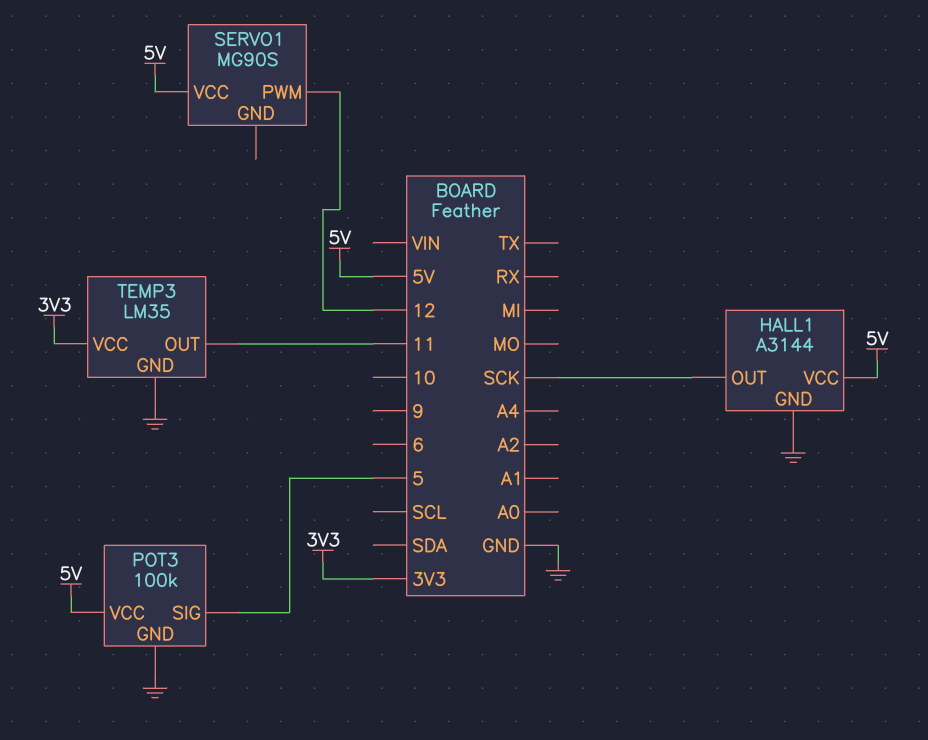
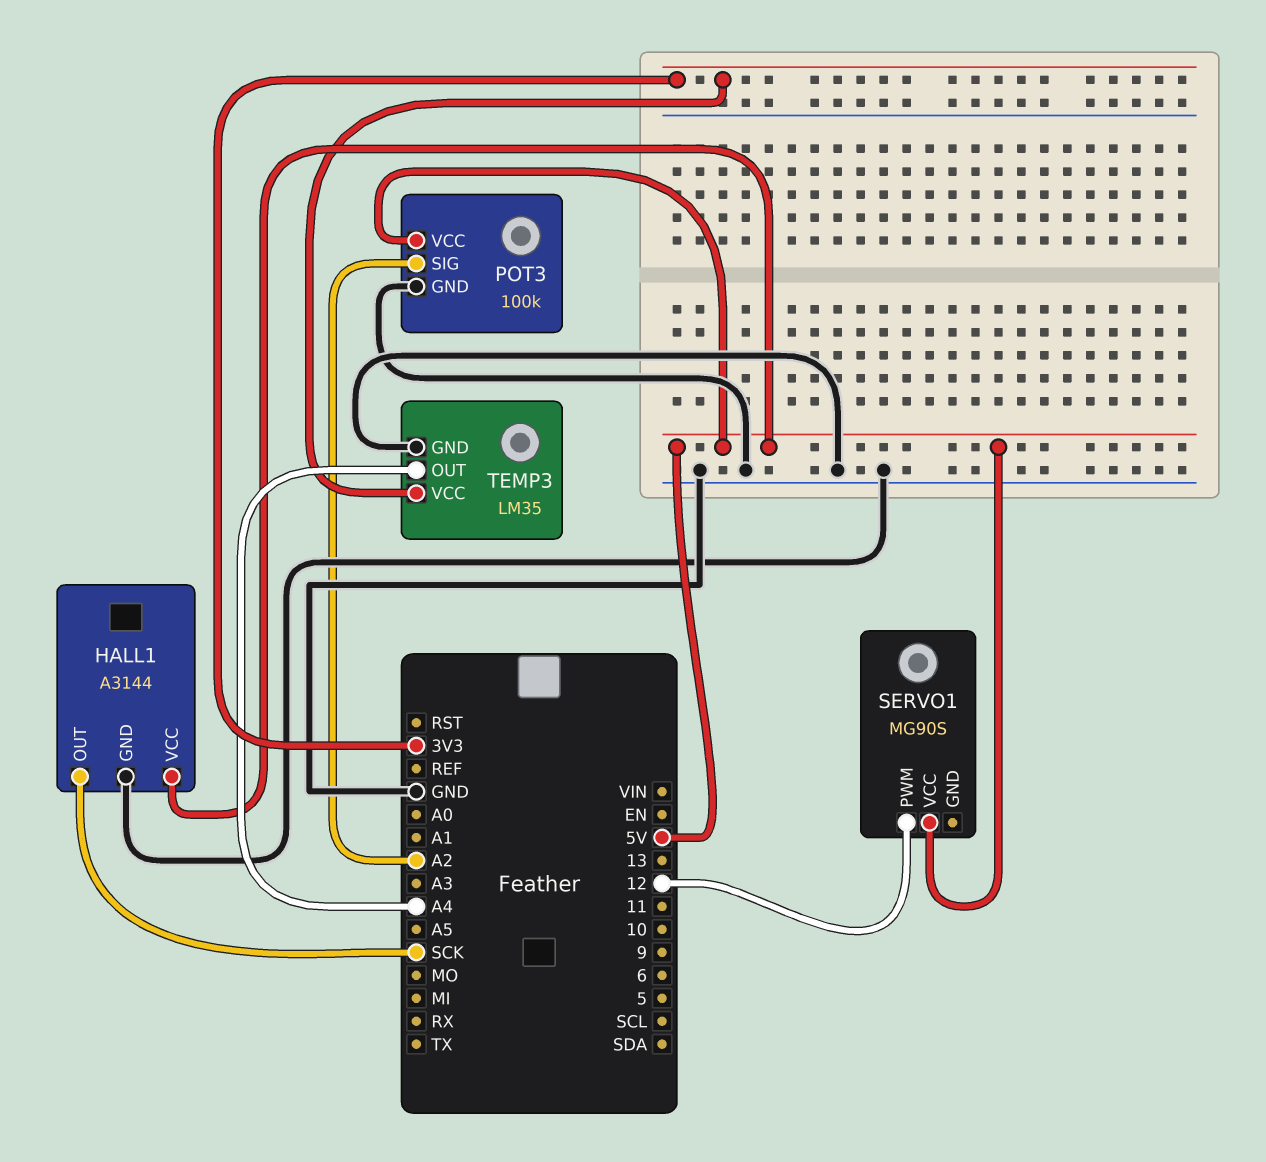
POT3 pin SIG: 5 -> A2
TEMP3 pin OUT: 11 -> A4

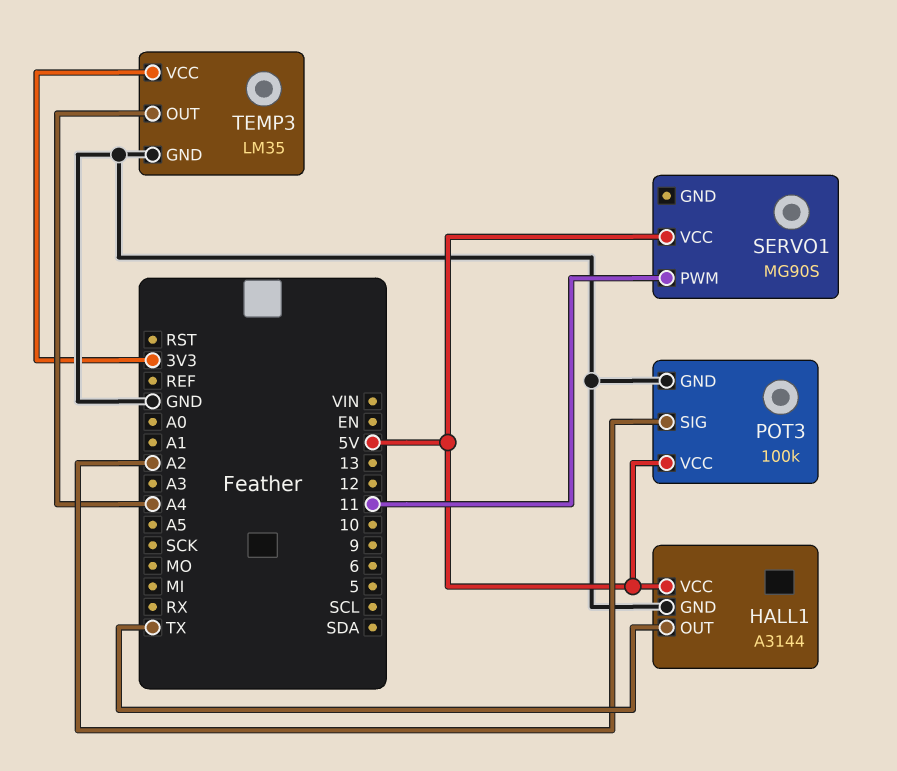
HALL1 pin OUT: SCK -> TX
SERVO1 pin PWM: 12 -> 11

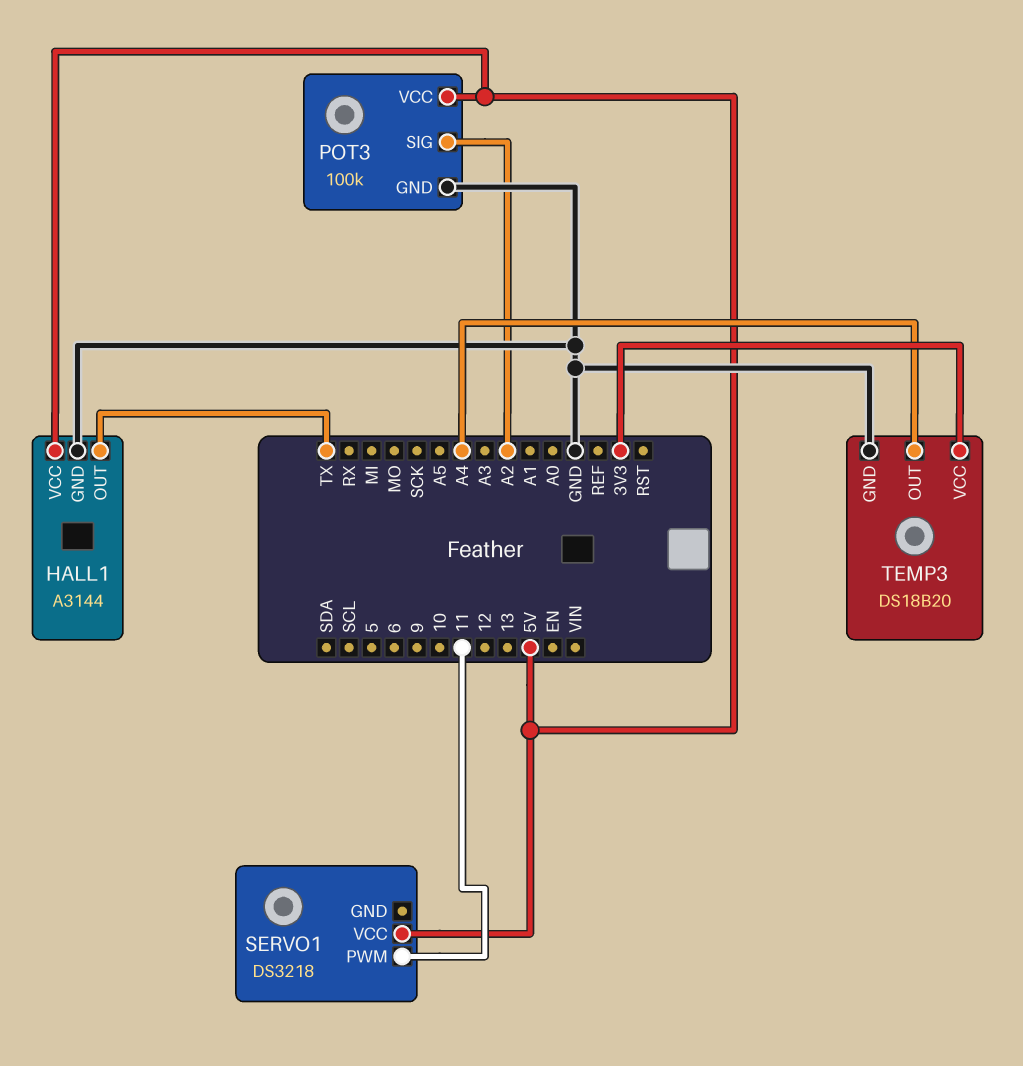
SERVO1: MG90S -> DS3218
TEMP3: LM35 -> DS18B20

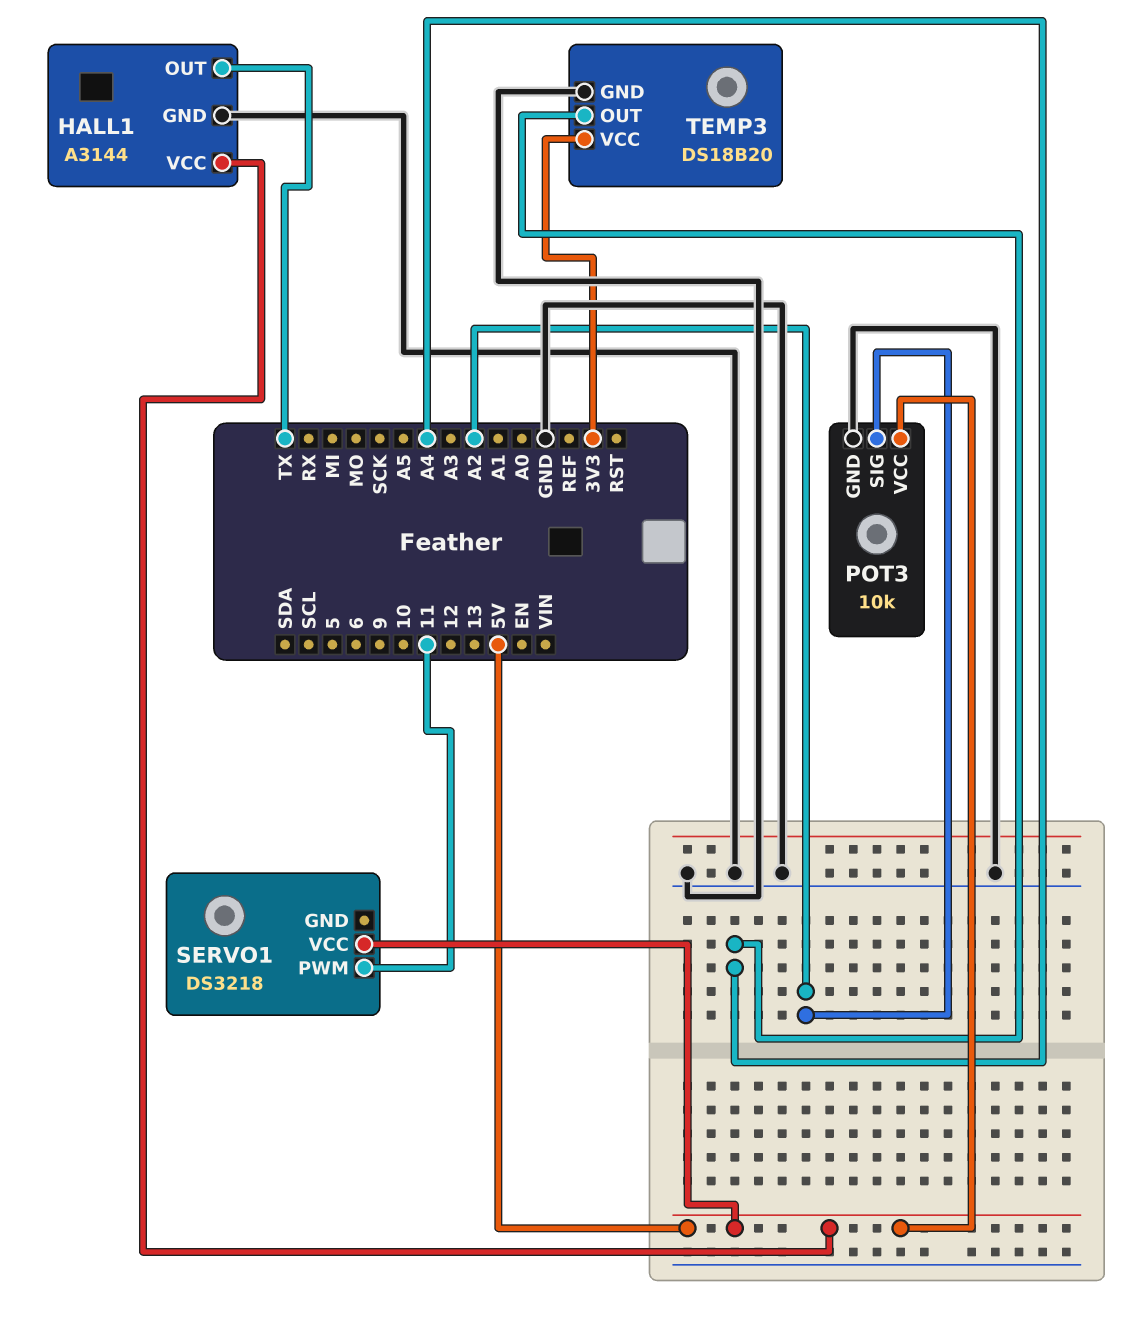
POT3: 100k -> 10k

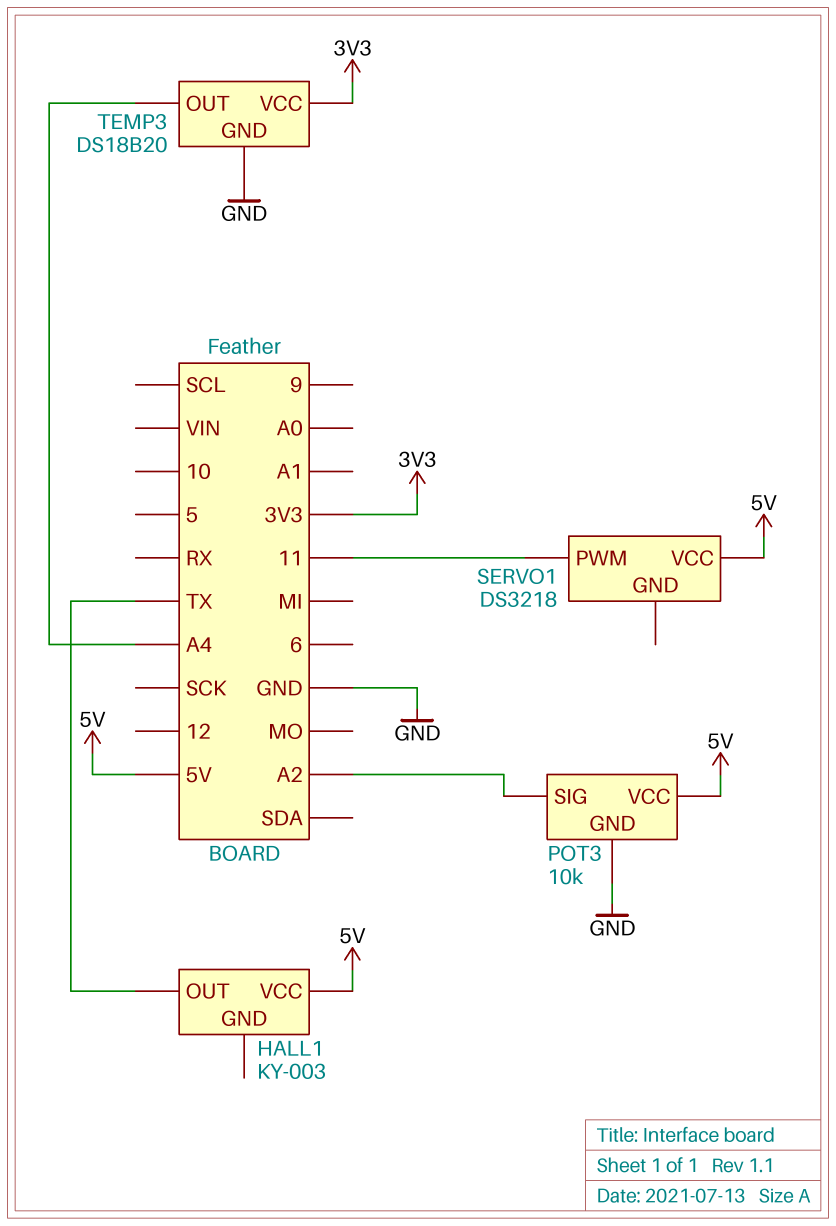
HALL1: A3144 -> KY-003
HALL1 pin GND: GND -> none

